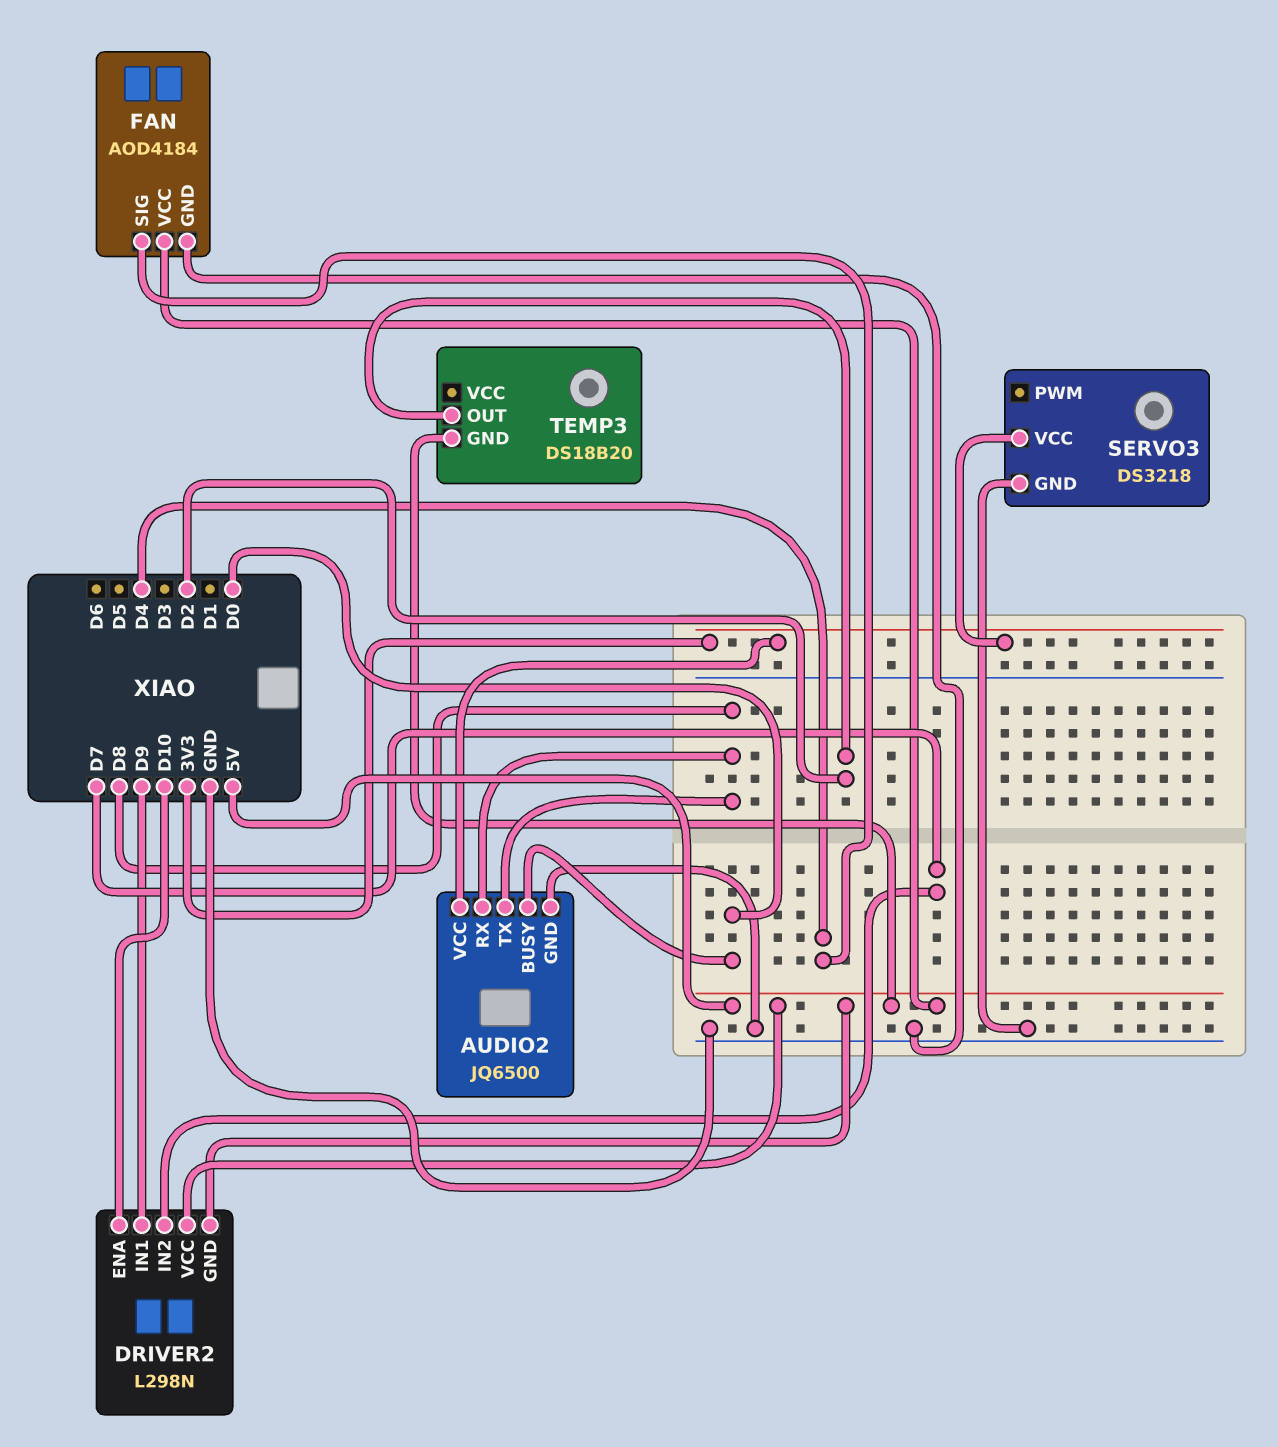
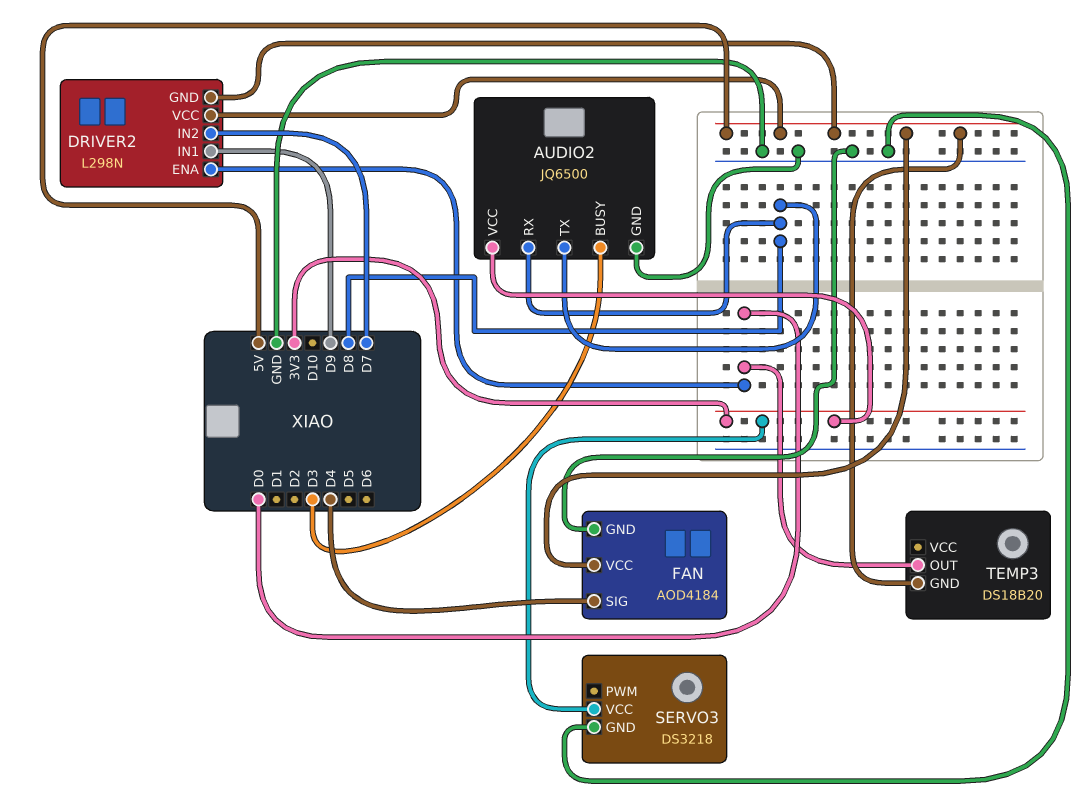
AUDIO2 pin BUSY: D0 -> D3
DRIVER2 pin ENA: D10 -> D0
TEMP3 pin OUT: D2 -> D0

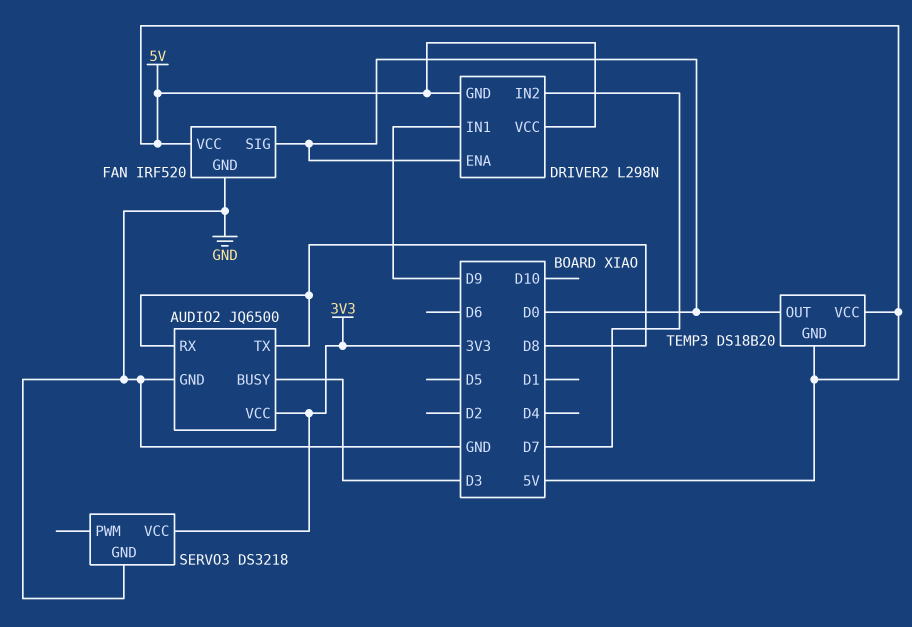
FAN: AOD4184 -> IRF520
FAN pin SIG: D4 -> D0
TEMP3 pin VCC: none -> 5V

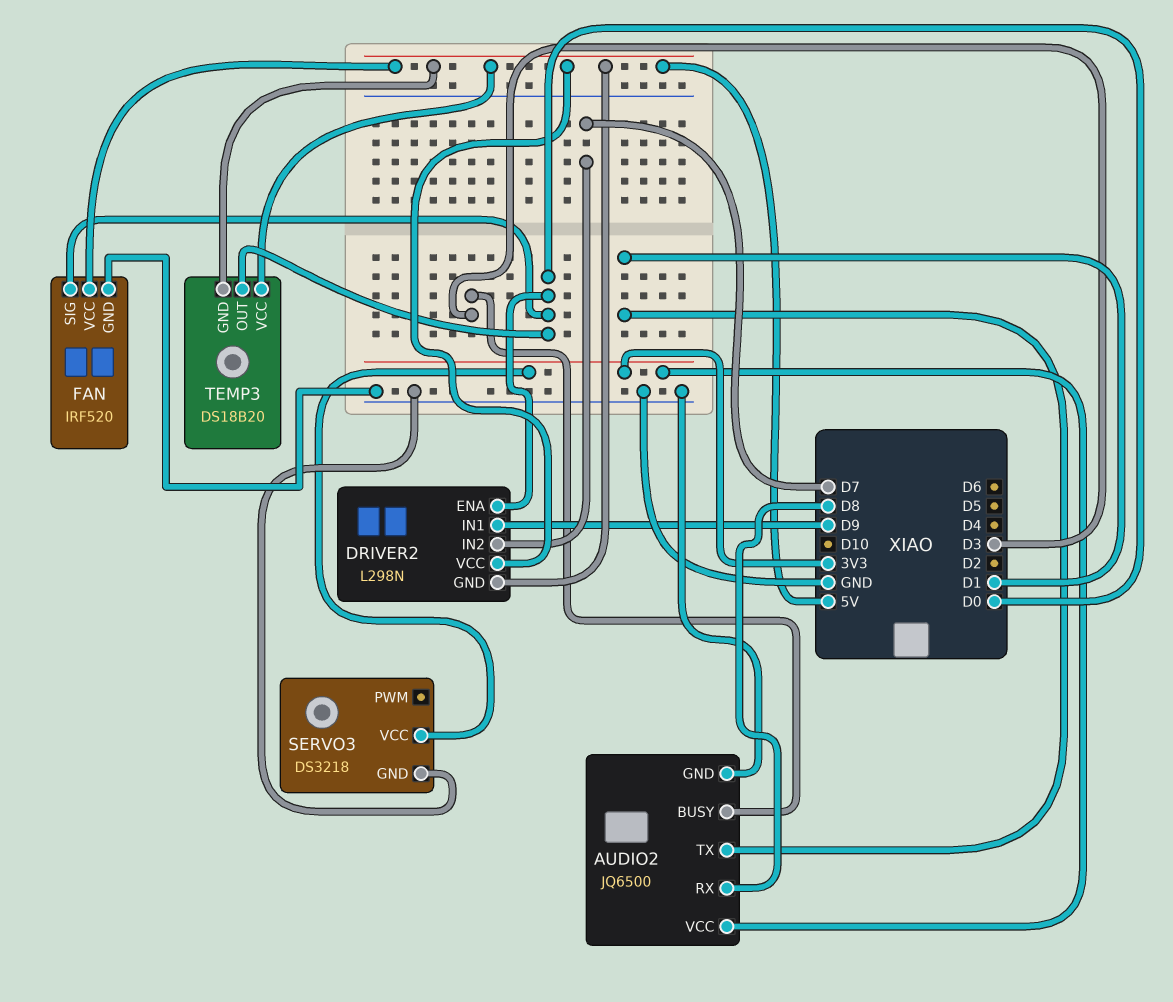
AUDIO2 pin TX: D8 -> D1

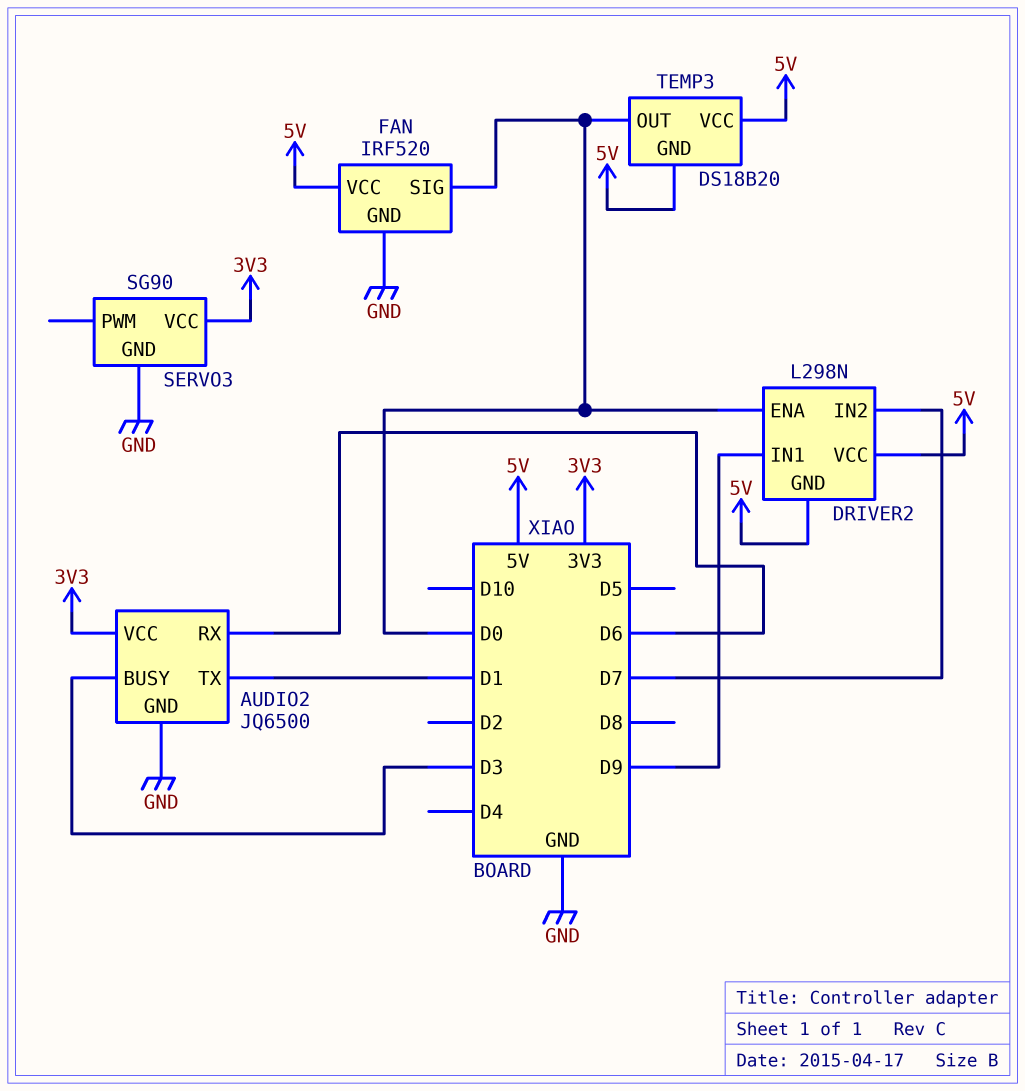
AUDIO2 pin RX: D8 -> D6
SERVO3: DS3218 -> SG90

